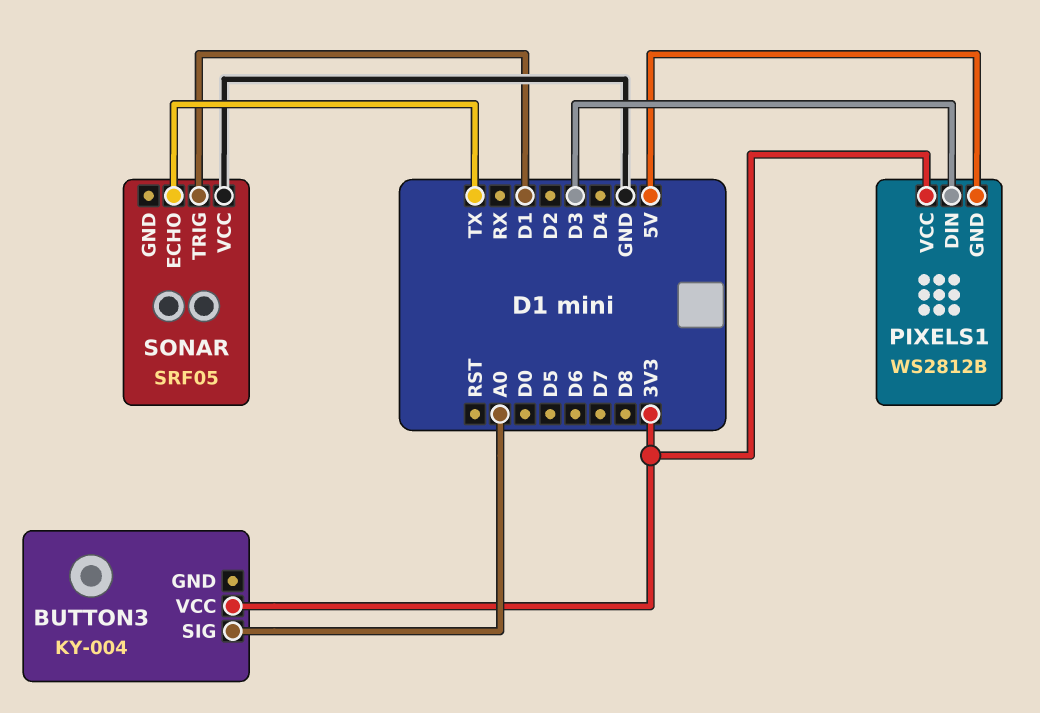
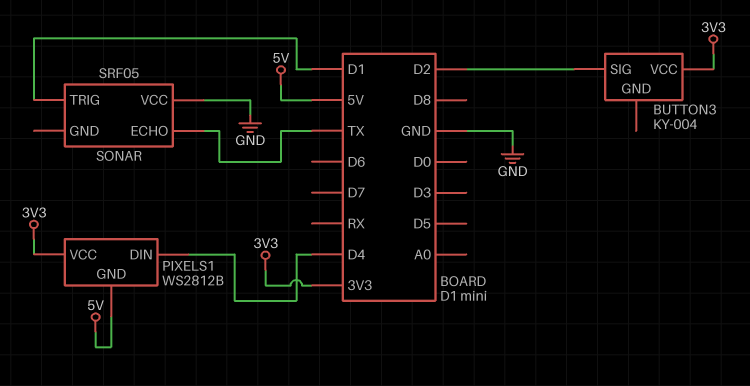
BUTTON3 pin SIG: A0 -> D2
PIXELS1 pin DIN: D3 -> D4

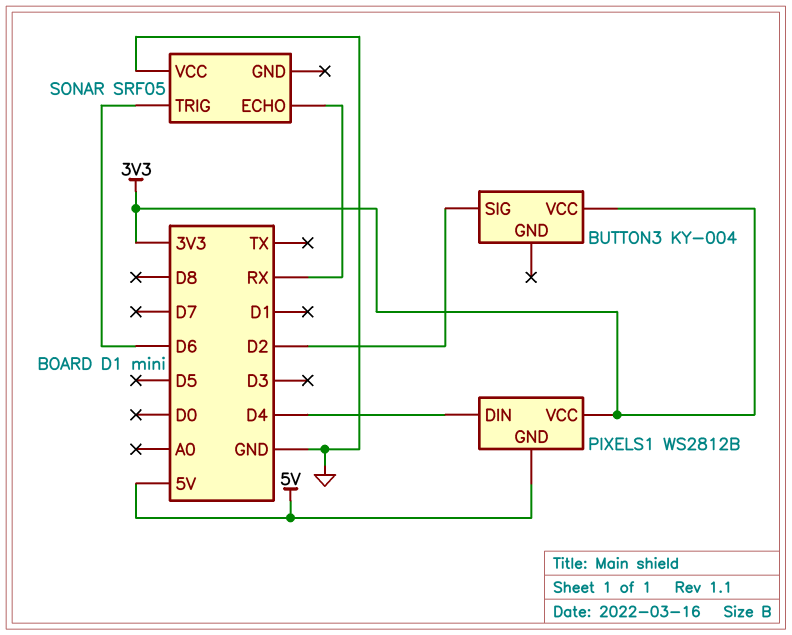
SONAR pin ECHO: TX -> RX
SONAR pin TRIG: D1 -> D6

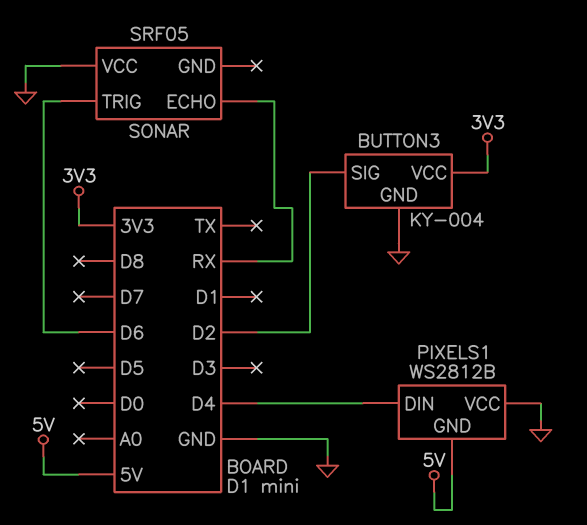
BUTTON3 pin GND: none -> GND
PIXELS1 pin VCC: 3V3 -> GND

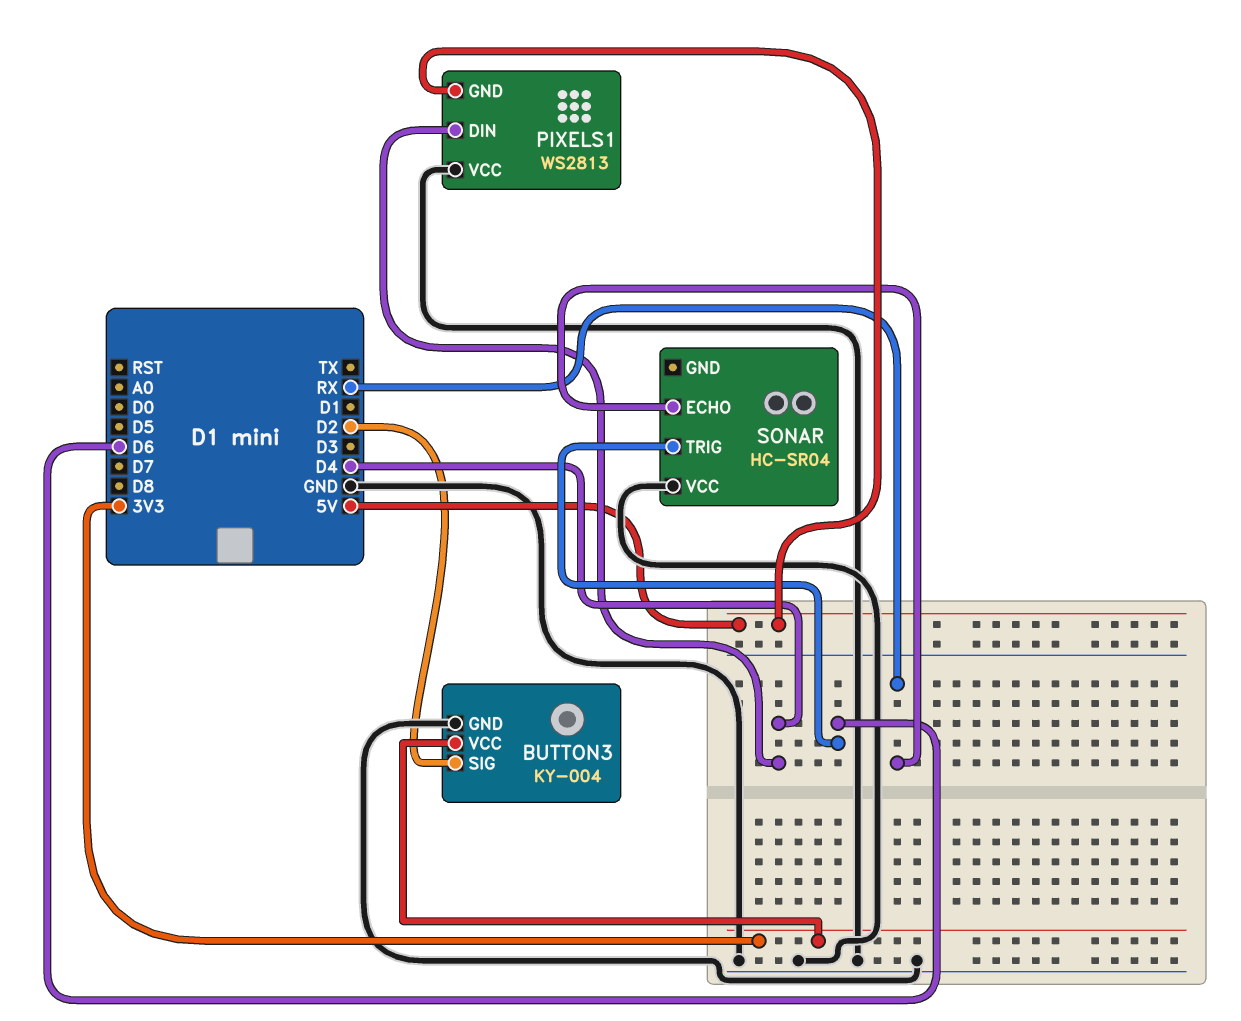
PIXELS1: WS2812B -> WS2813
SONAR: SRF05 -> HC-SR04

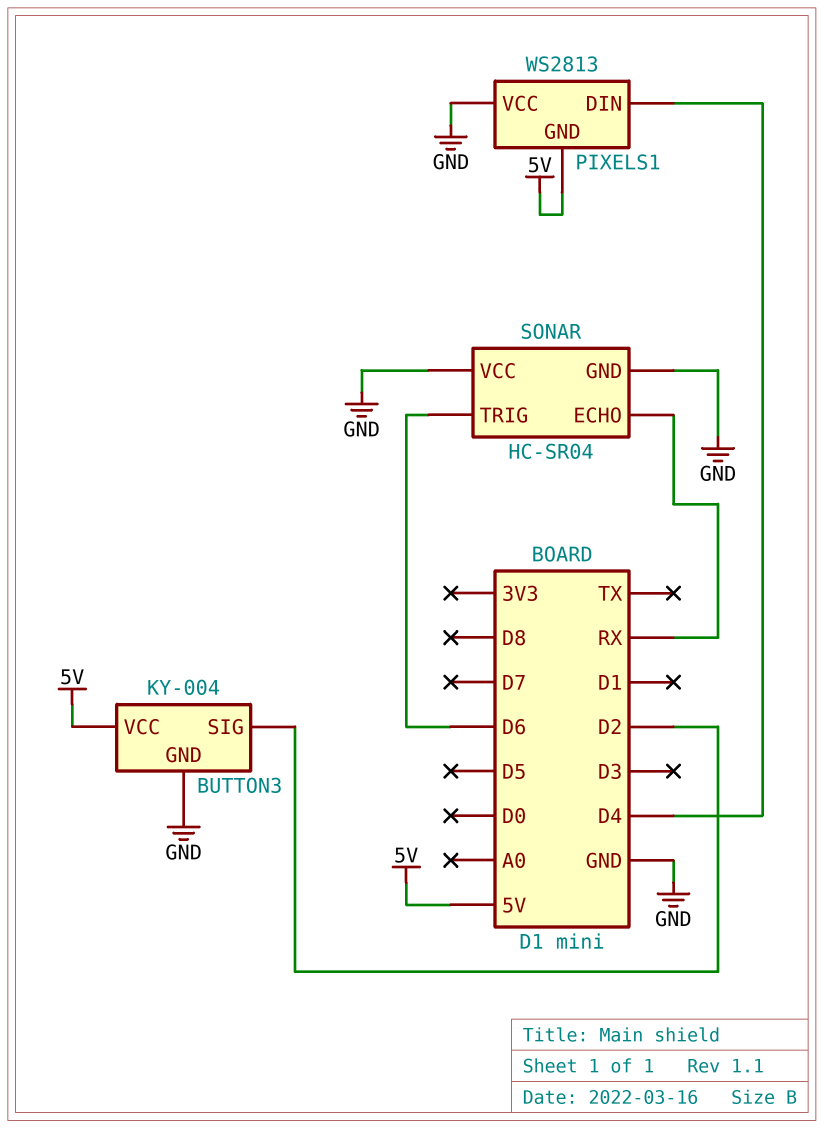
BUTTON3 pin VCC: 3V3 -> 5V
SONAR pin GND: none -> GND

